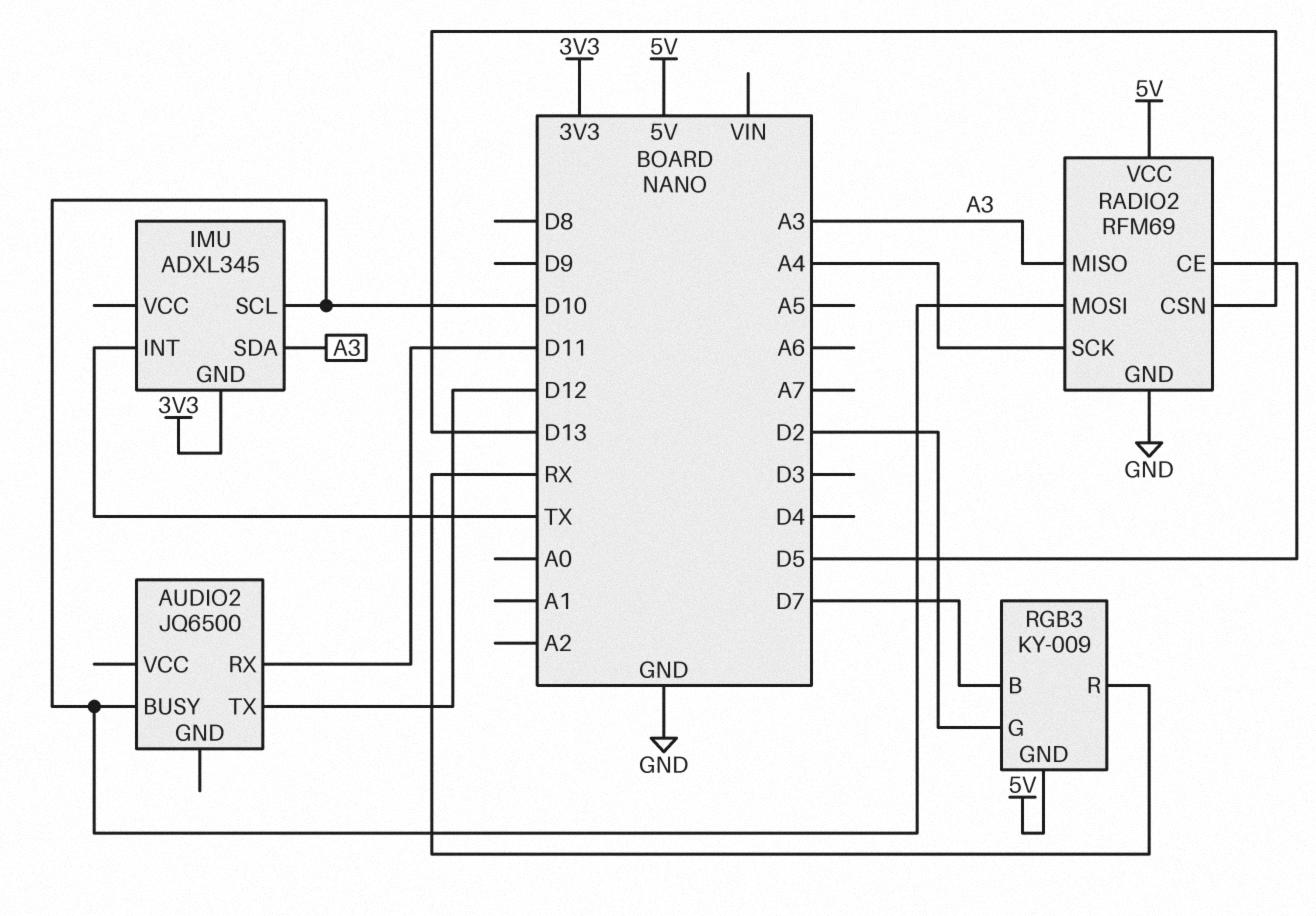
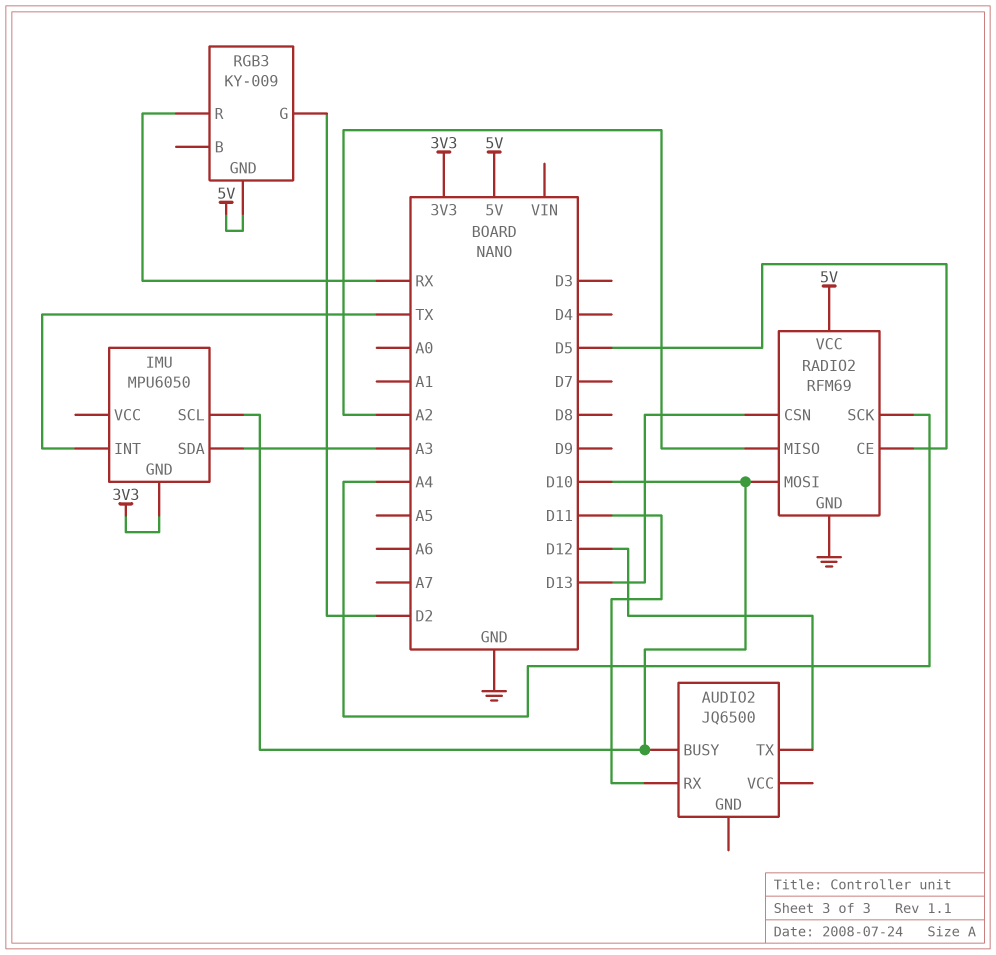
IMU: ADXL345 -> MPU6050
RADIO2 pin MISO: A3 -> A2
RGB3 pin B: D7 -> none

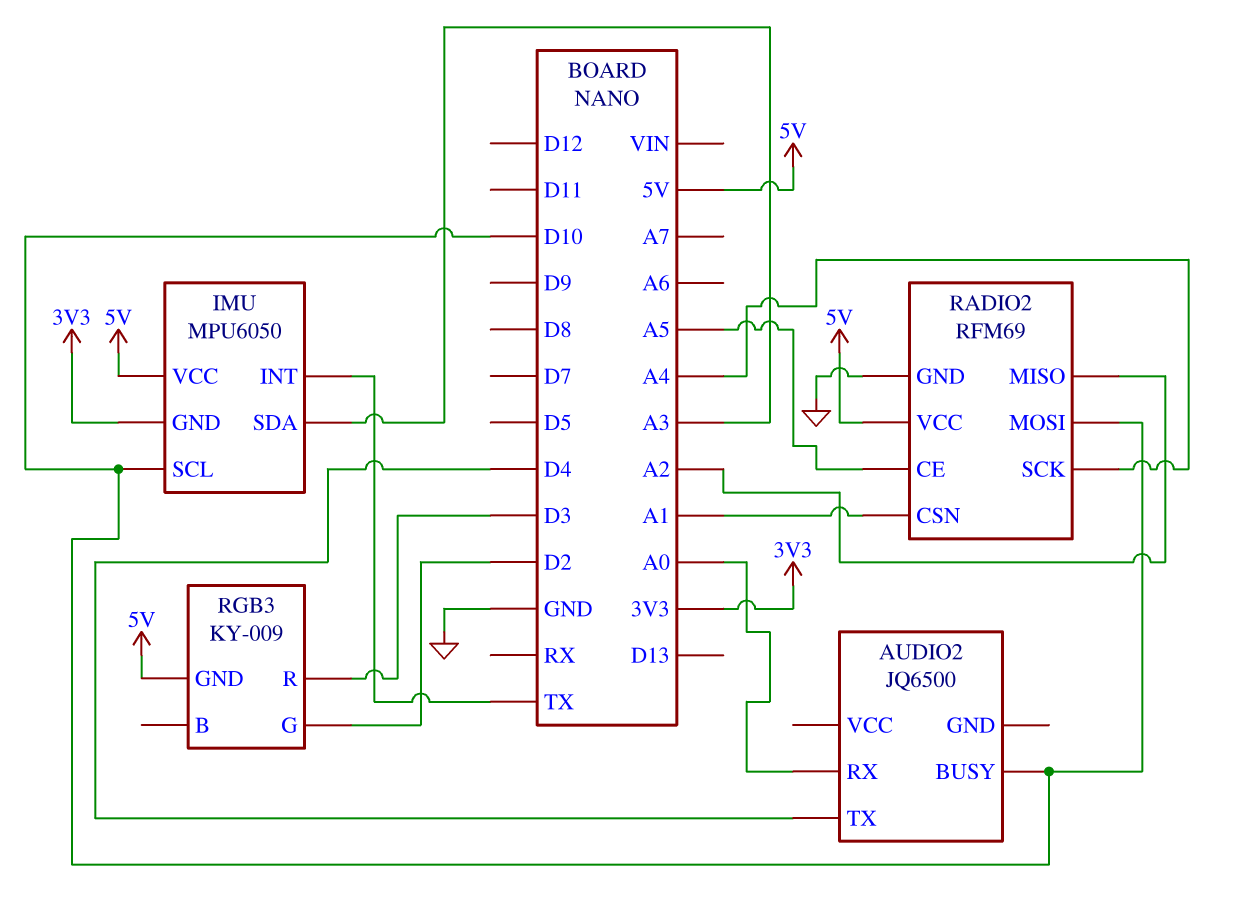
AUDIO2 pin RX: D11 -> A0
AUDIO2 pin TX: D12 -> D4
IMU pin VCC: none -> 5V
RADIO2 pin CE: D5 -> A5
RADIO2 pin CSN: D13 -> A1
RGB3 pin R: RX -> D3

